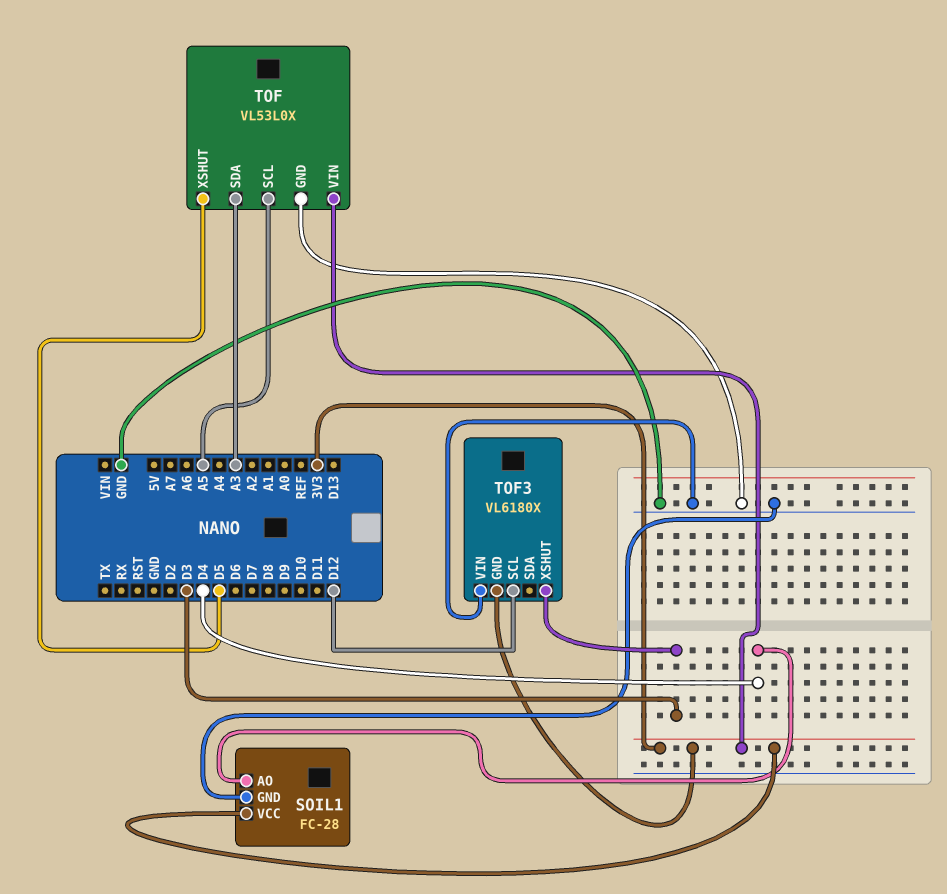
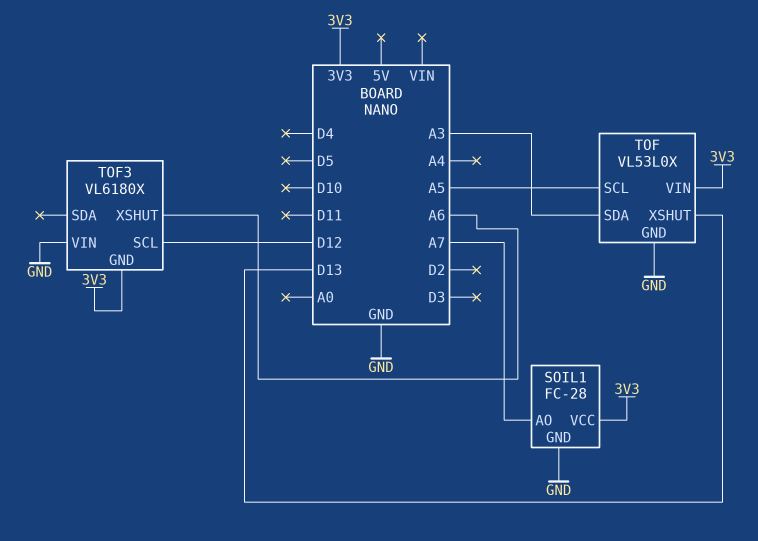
SOIL1 pin AO: D4 -> A7
TOF pin XSHUT: D5 -> D13
TOF3 pin XSHUT: D3 -> A6

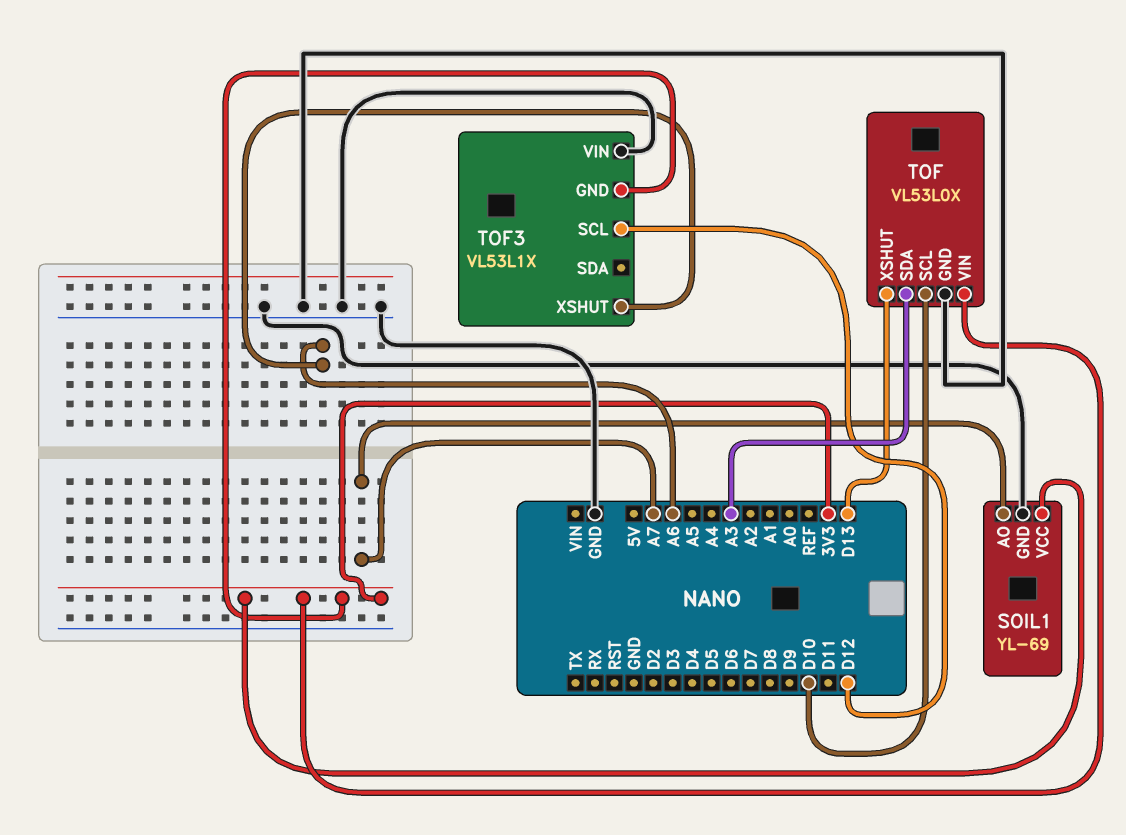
SOIL1: FC-28 -> YL-69
TOF pin SCL: A5 -> D10
TOF3: VL6180X -> VL53L1X

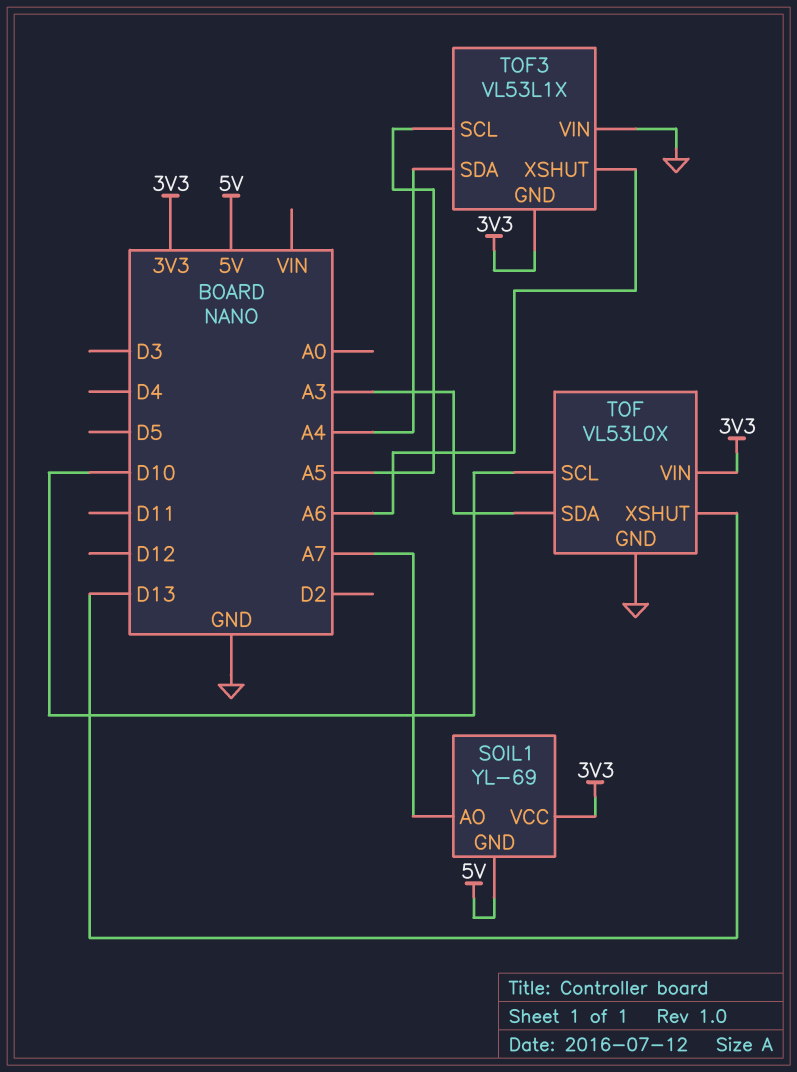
SOIL1 pin GND: GND -> 5V
TOF3 pin SCL: D12 -> A5
TOF3 pin SDA: none -> A4

